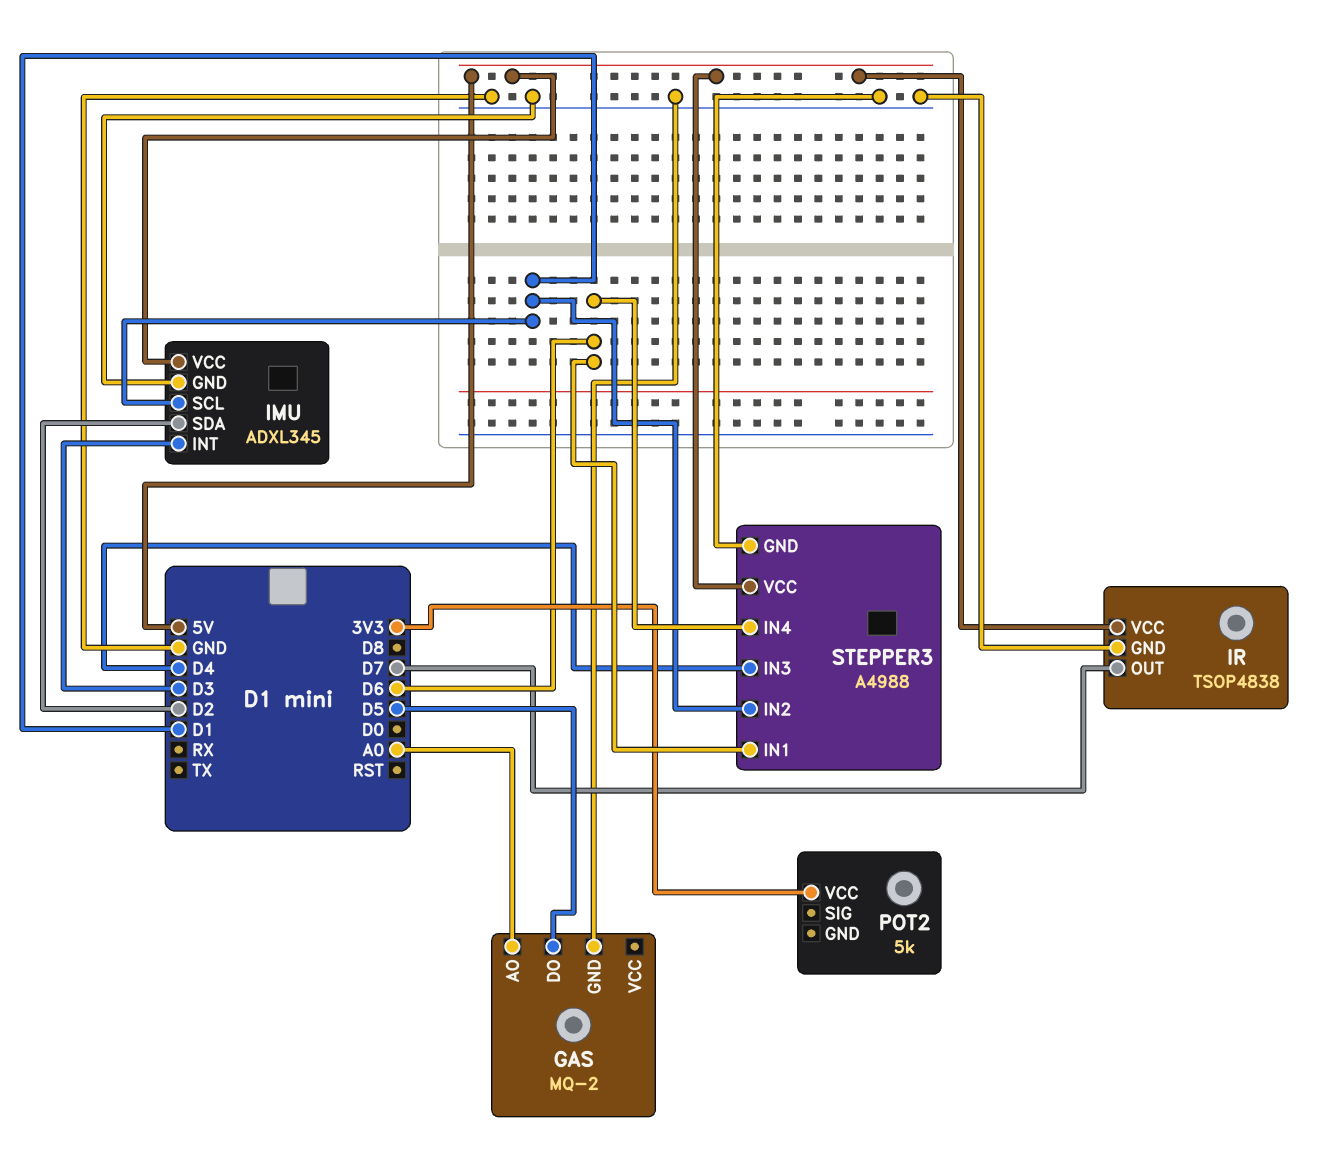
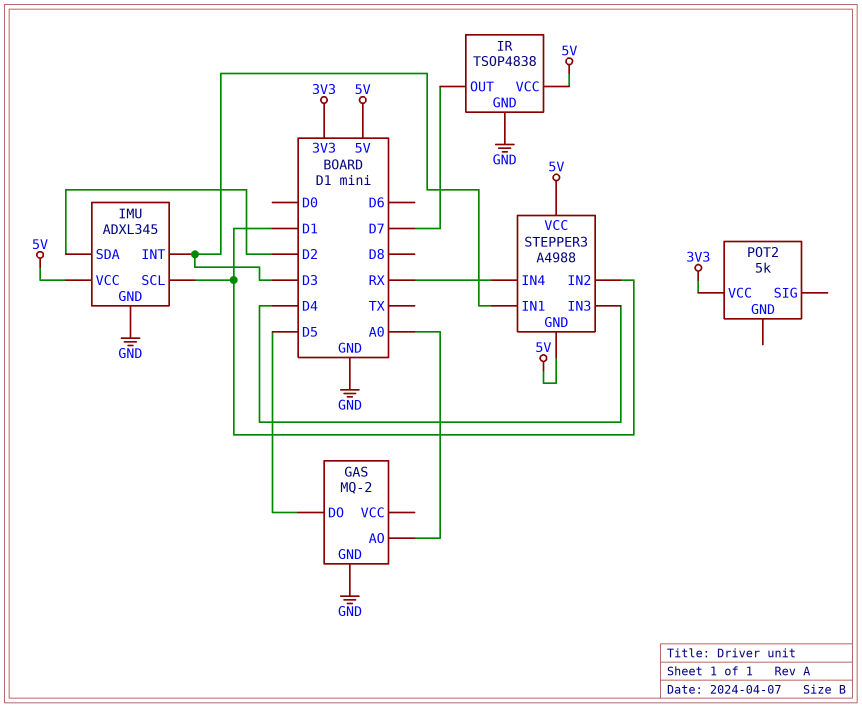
STEPPER3 pin GND: GND -> 5V
STEPPER3 pin IN1: D6 -> D3
STEPPER3 pin IN4: D6 -> RX

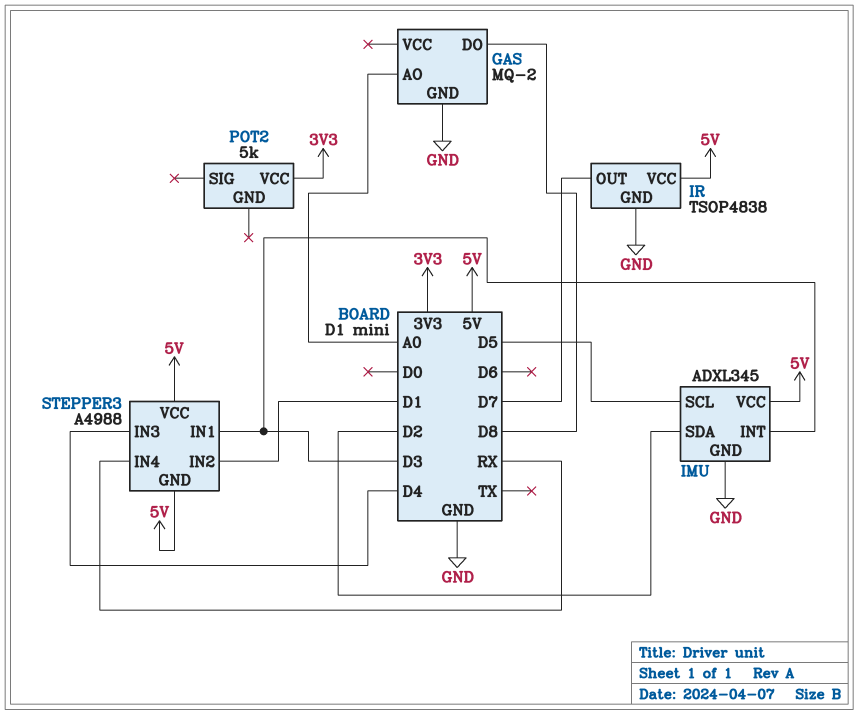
GAS pin DO: D5 -> D8
IMU pin SCL: D1 -> D5

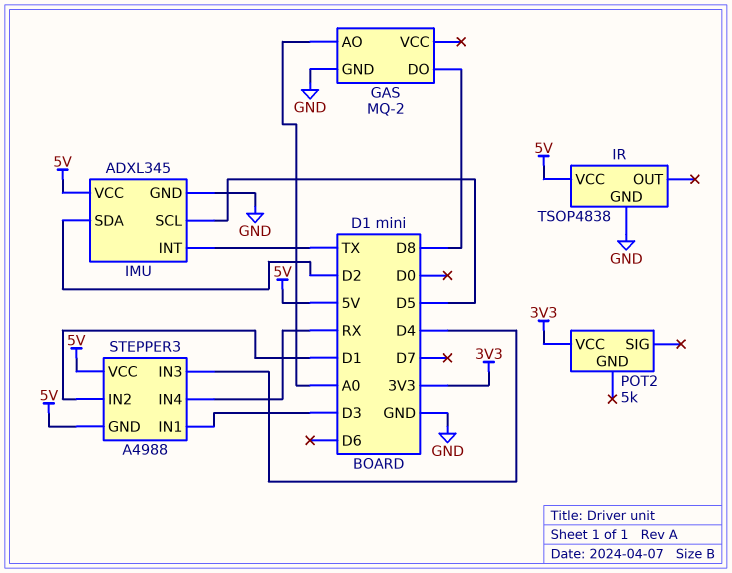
IMU pin INT: D3 -> TX
IR pin OUT: D7 -> none

